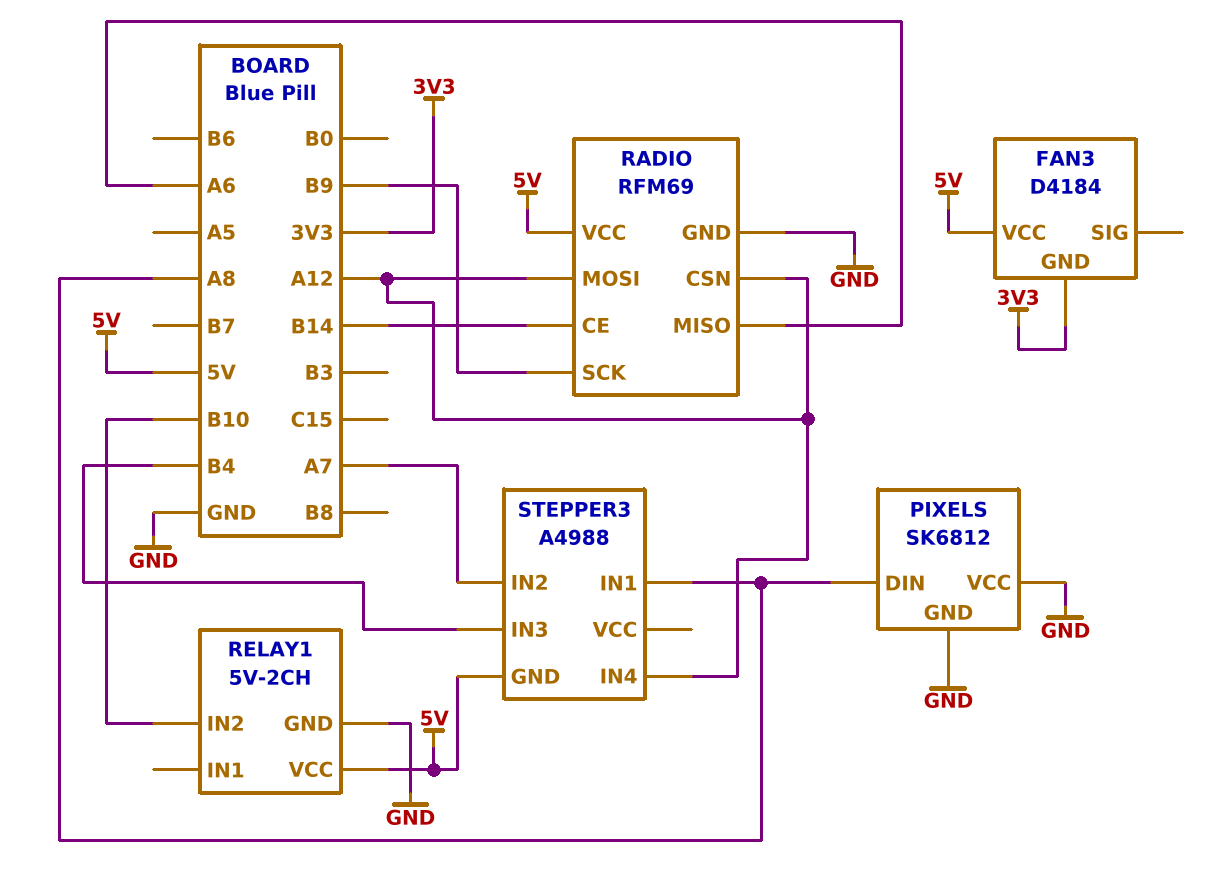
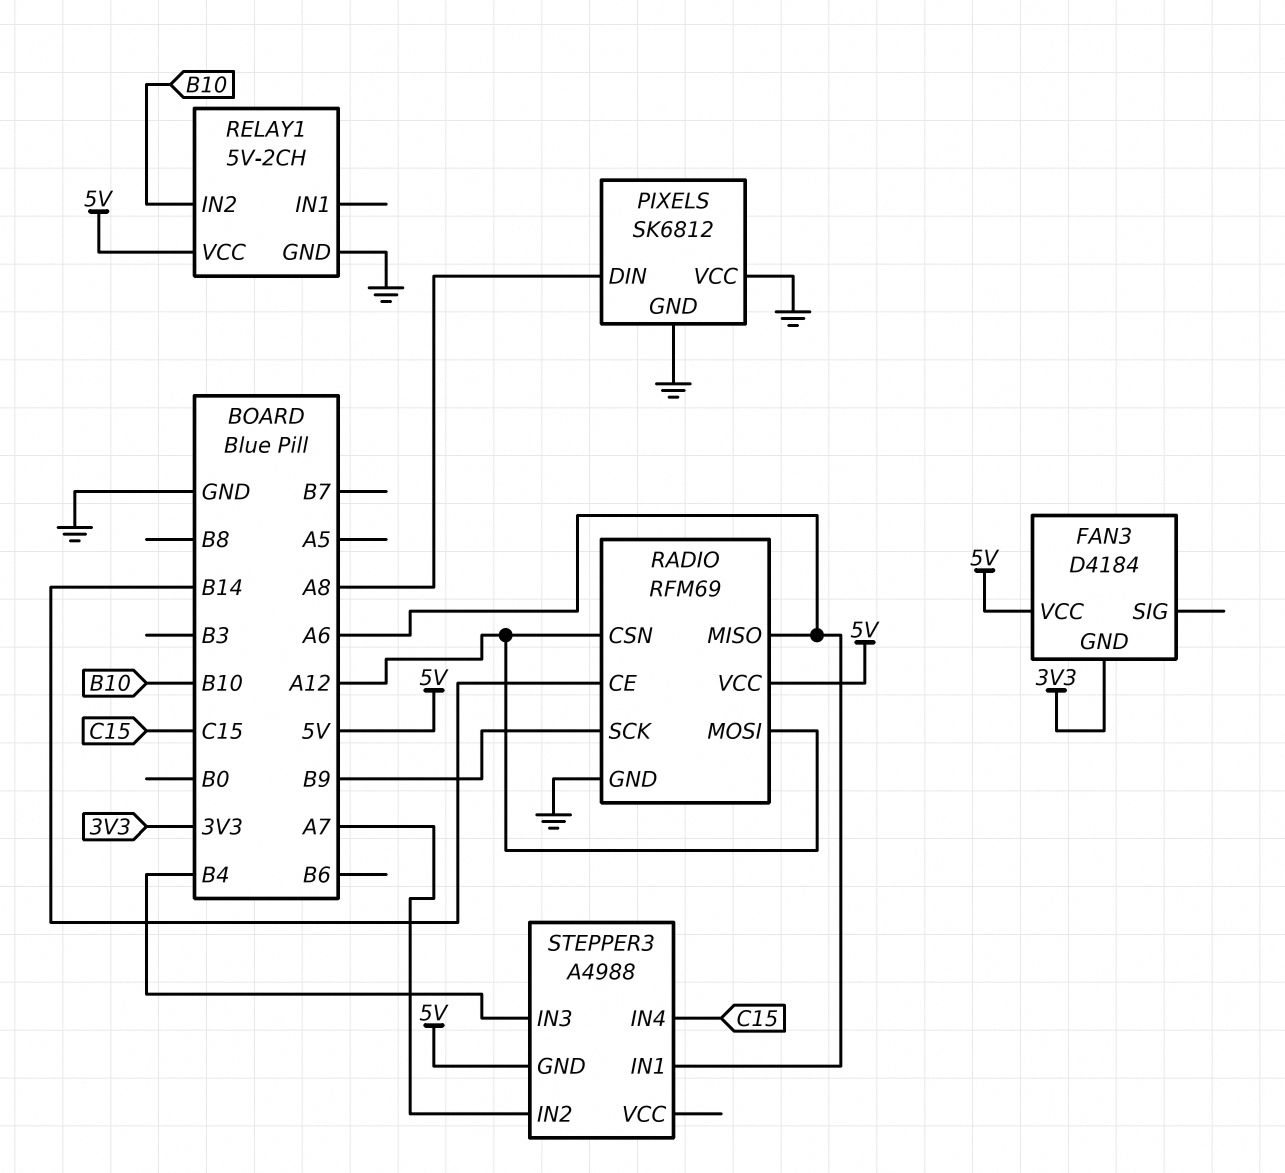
STEPPER3 pin IN1: A8 -> A6
STEPPER3 pin IN4: A12 -> C15

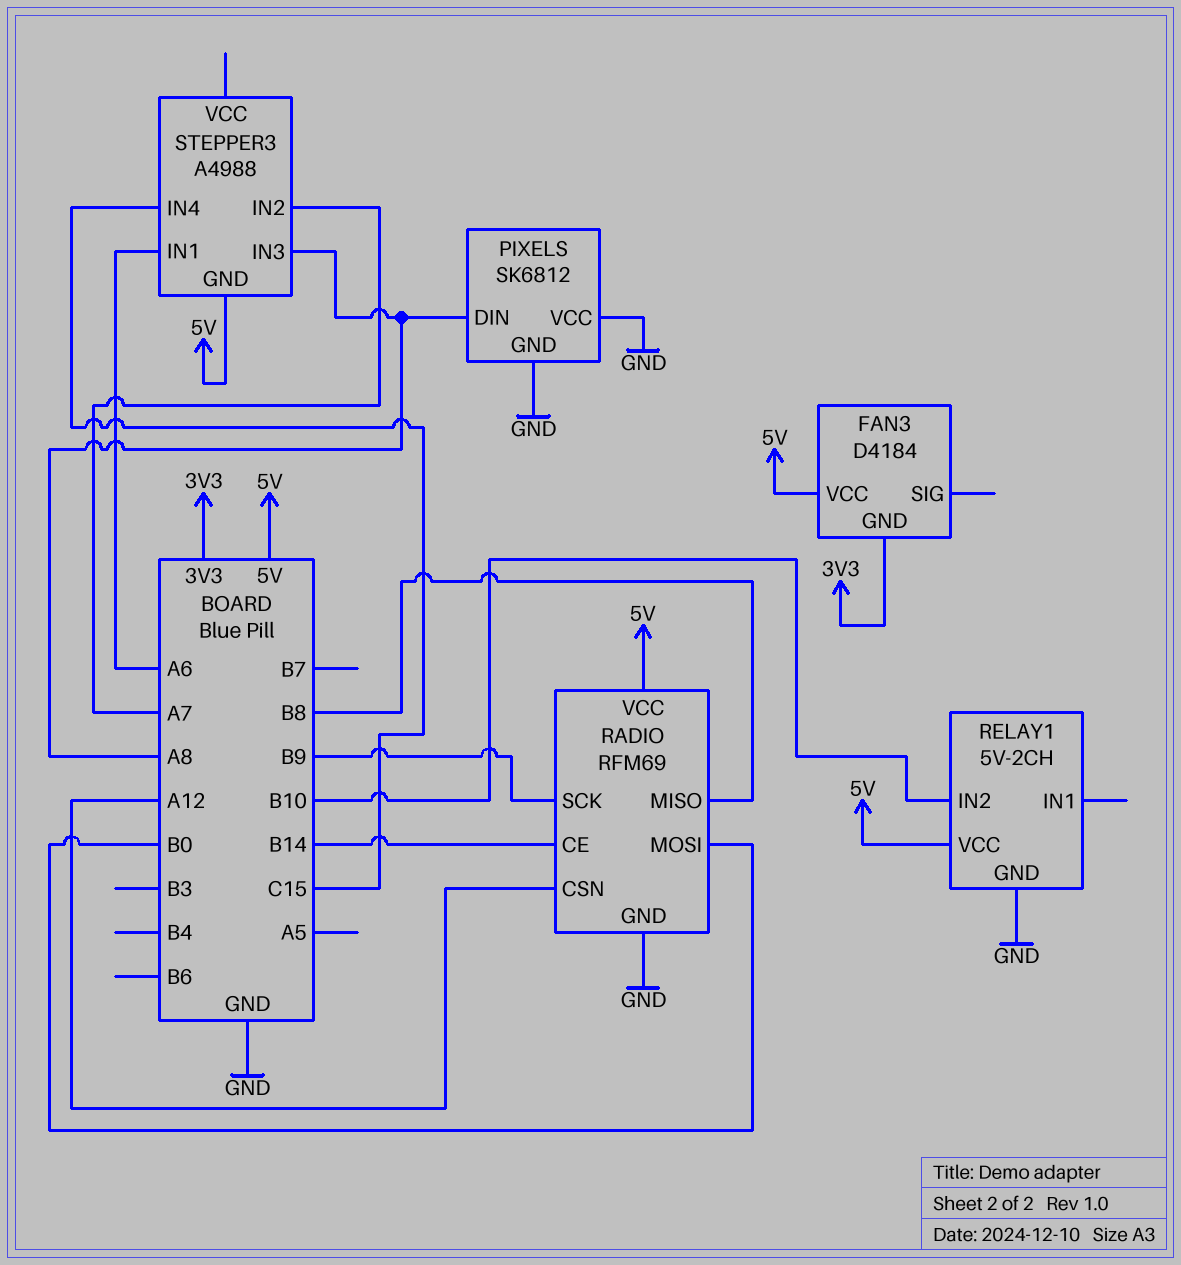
RADIO pin MISO: A6 -> B8
RADIO pin MOSI: A12 -> B0
STEPPER3 pin IN3: B4 -> A8

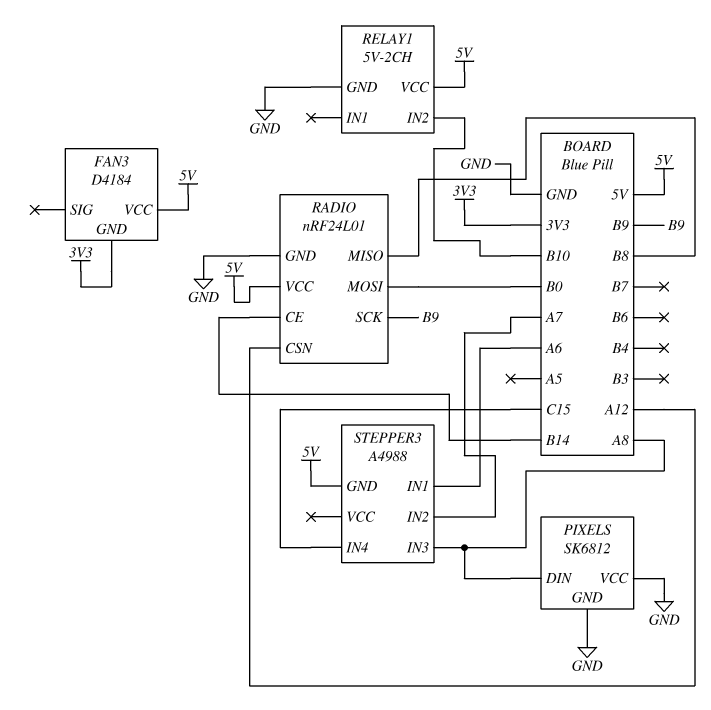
RADIO: RFM69 -> nRF24L01

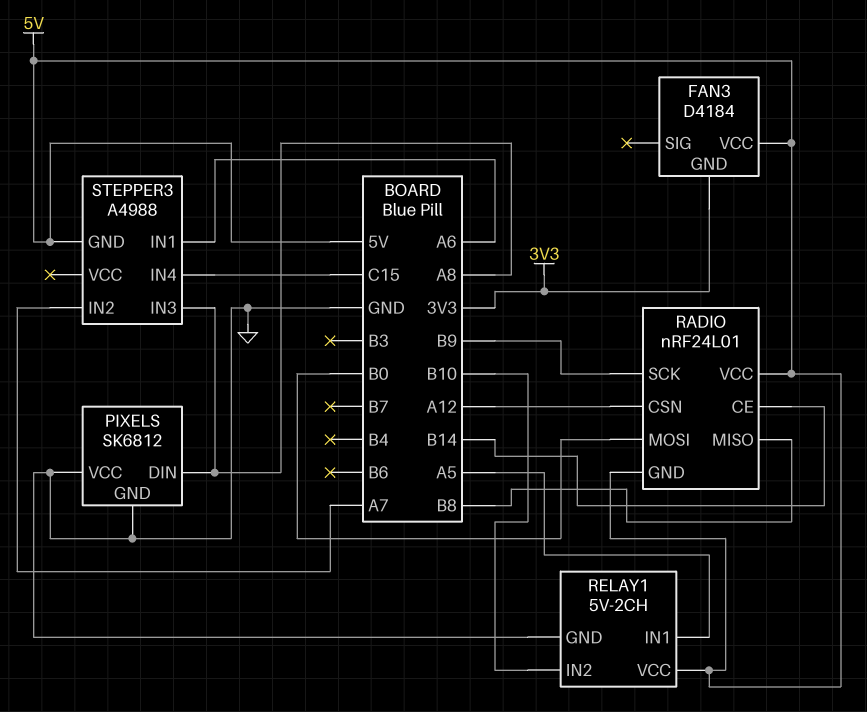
RADIO pin GND: GND -> 5V
RELAY1 pin IN1: none -> A5

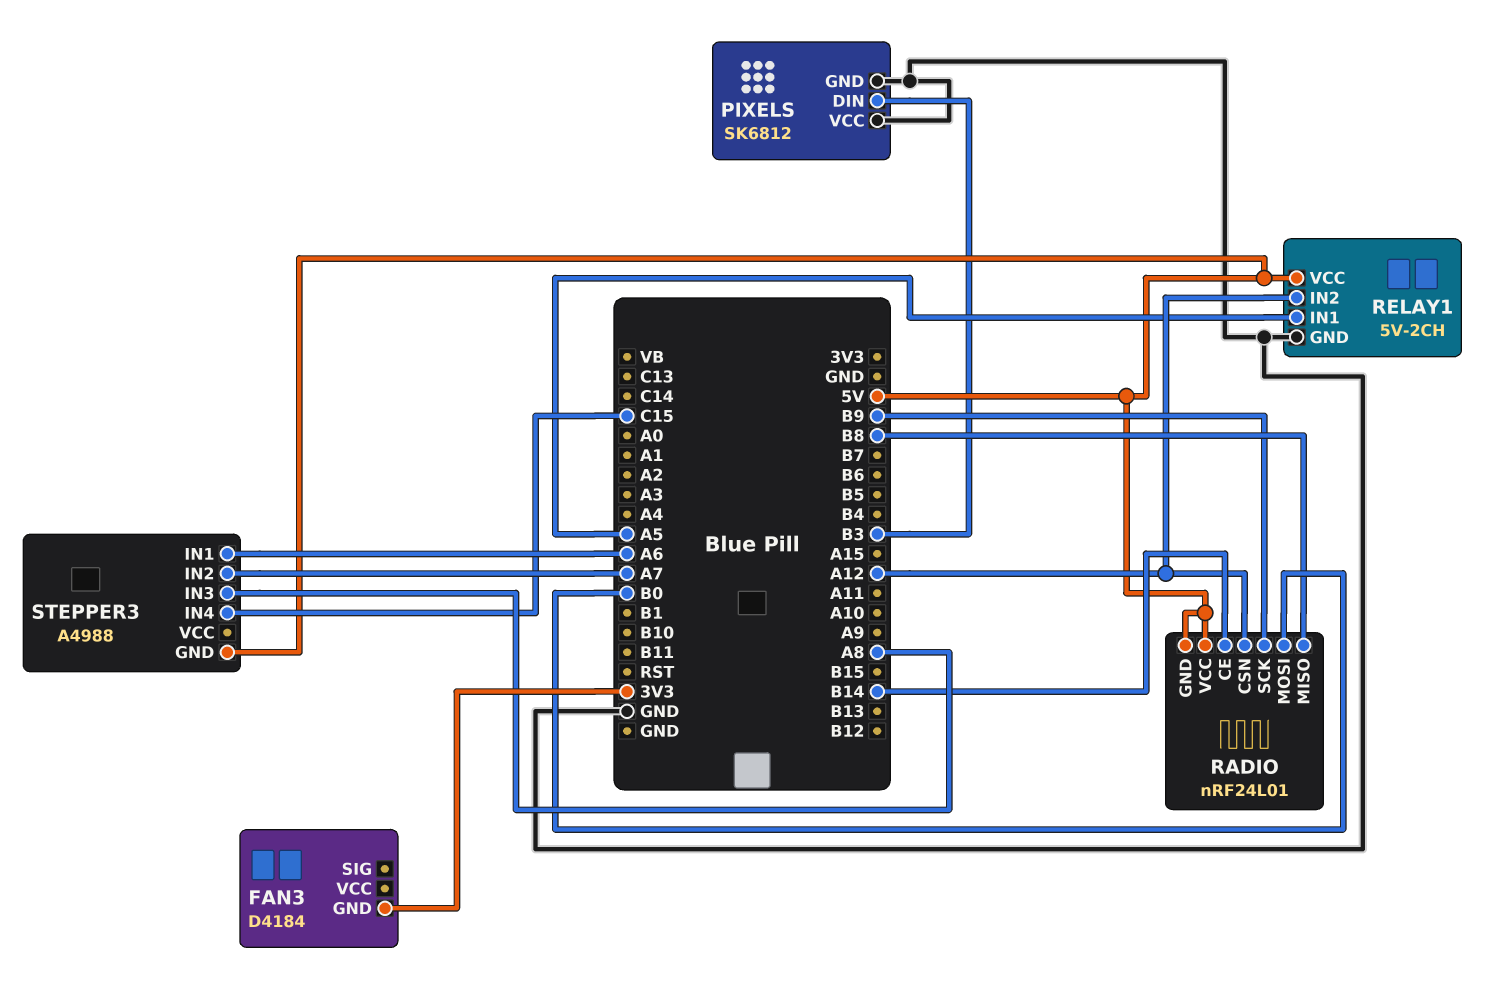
FAN3 pin VCC: 5V -> none
PIXELS pin DIN: A8 -> B3
RELAY1 pin IN2: B10 -> A12

